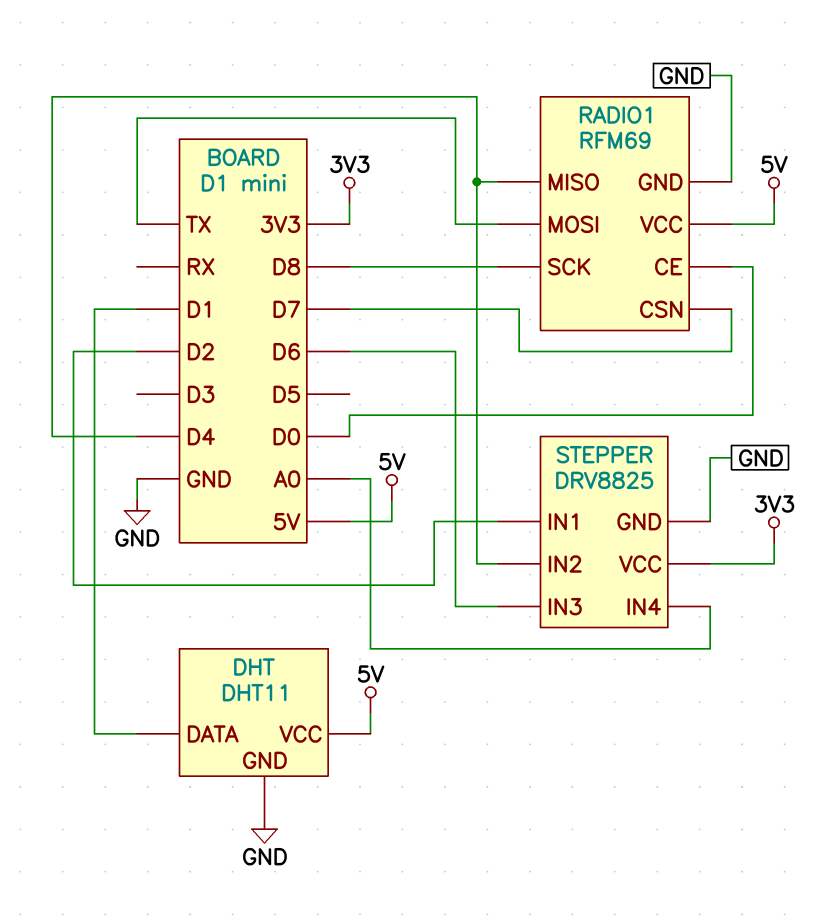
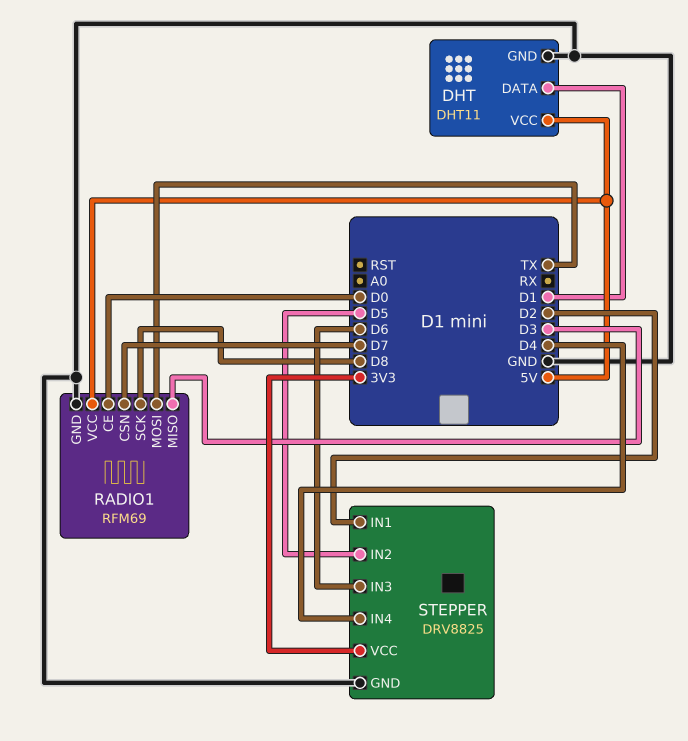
RADIO1 pin MISO: D4 -> D3
STEPPER pin IN2: D4 -> D5
STEPPER pin IN4: A0 -> D4

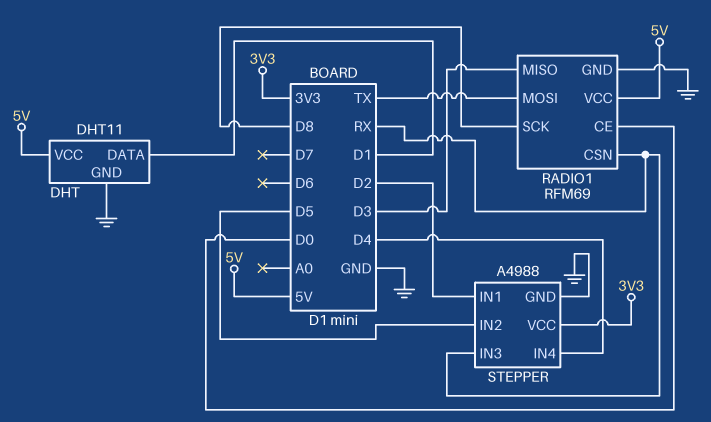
RADIO1 pin CSN: D7 -> RX
STEPPER: DRV8825 -> A4988
STEPPER pin IN3: D6 -> RX

